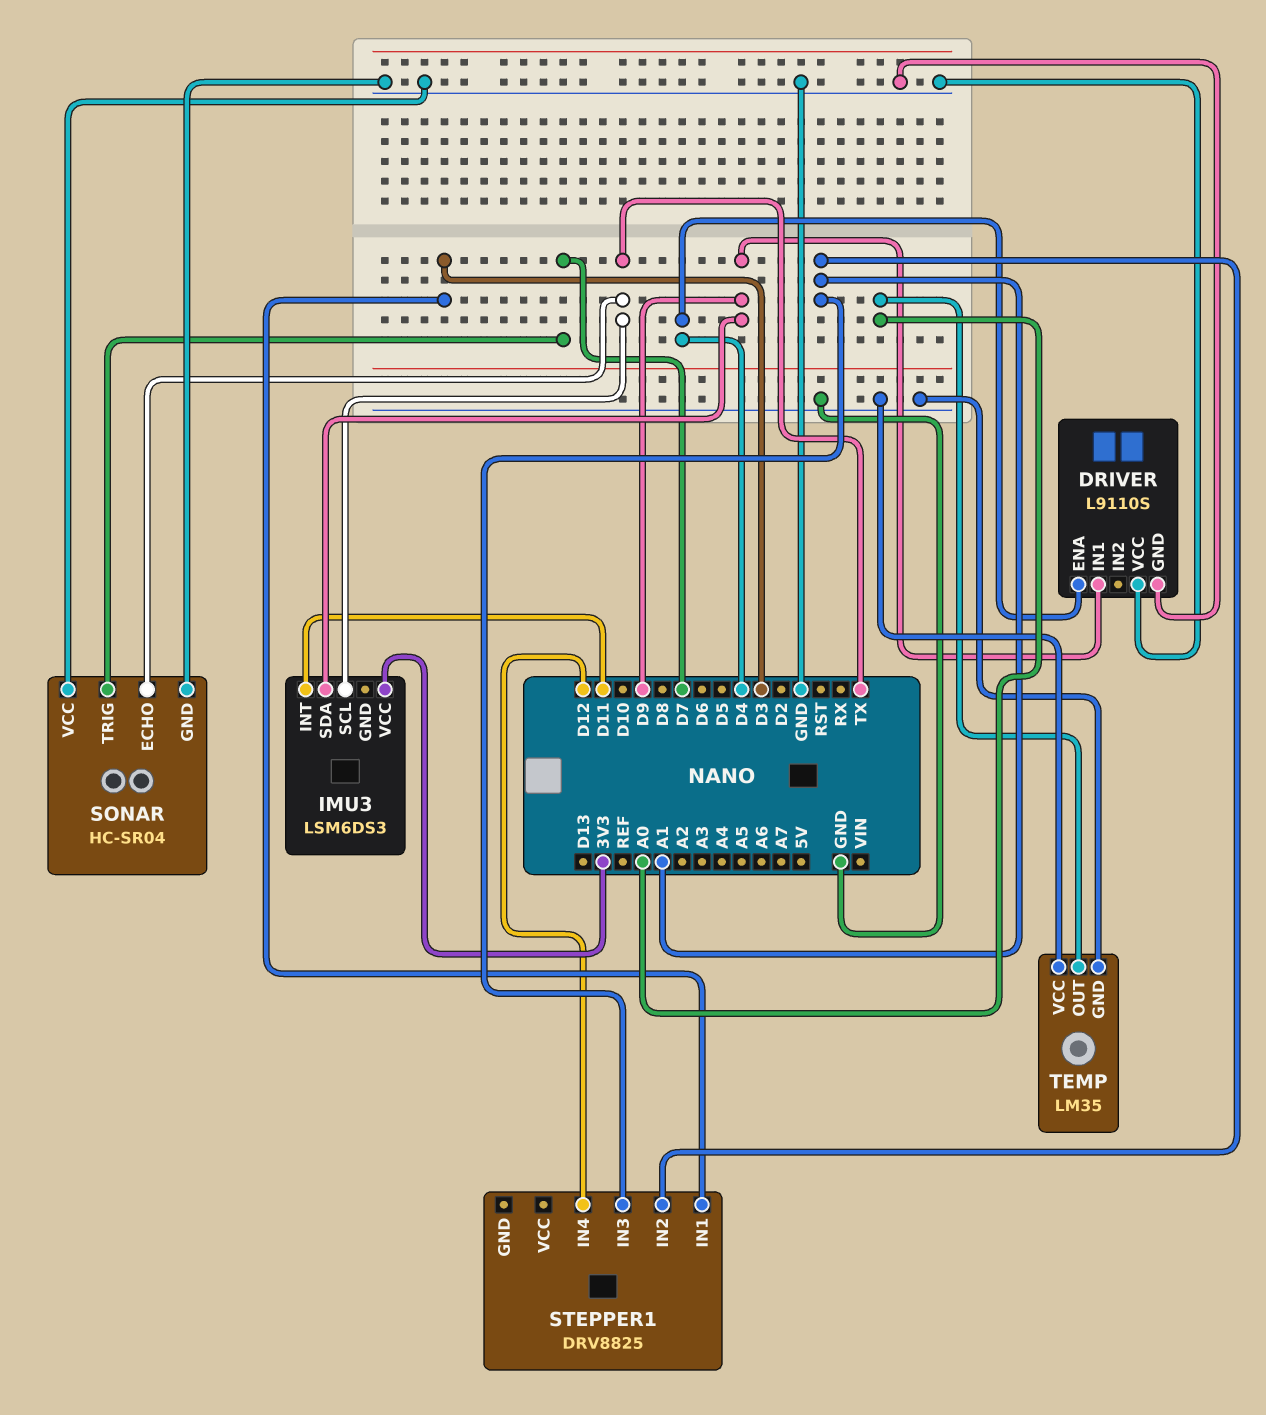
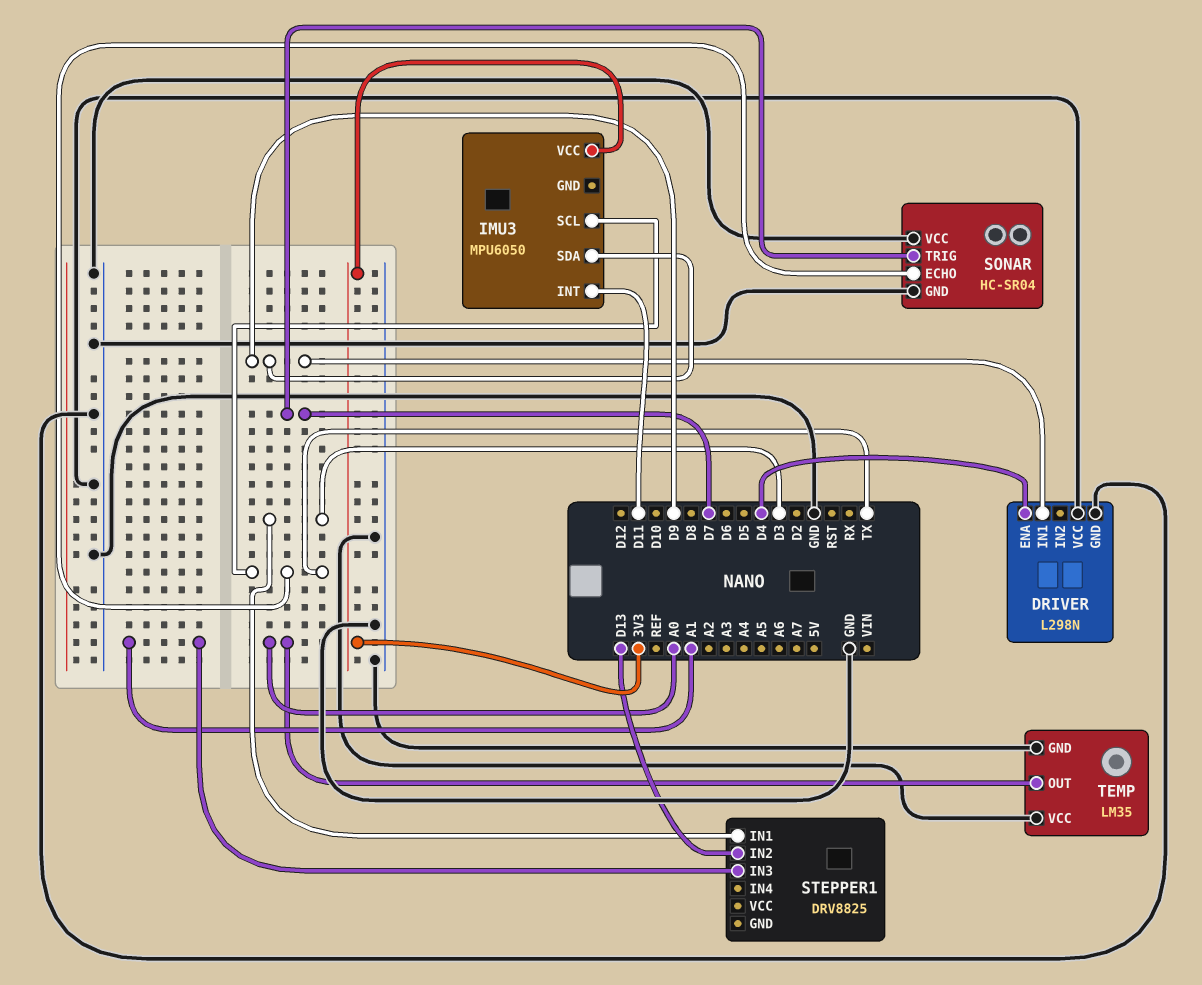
DRIVER: L9110S -> L298N
IMU3: LSM6DS3 -> MPU6050
STEPPER1 pin IN2: A1 -> D13
STEPPER1 pin IN4: D12 -> none

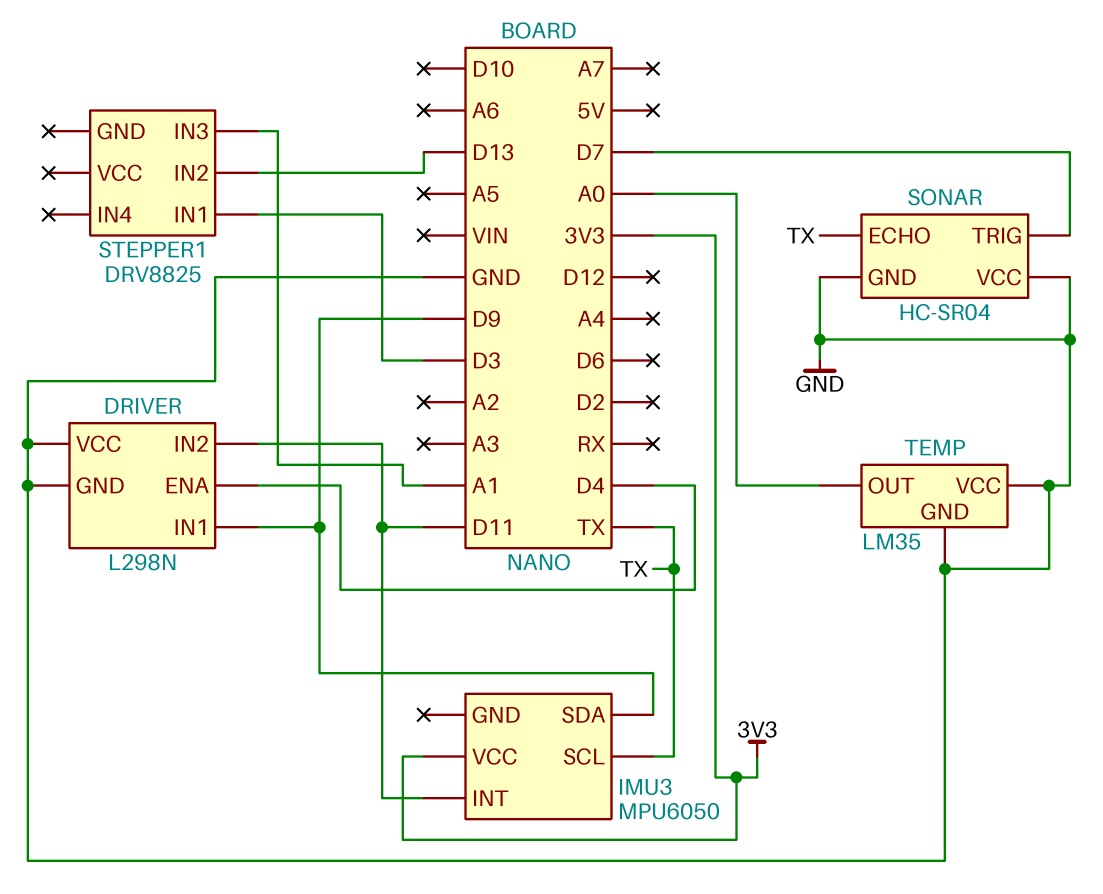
DRIVER pin IN2: none -> D11

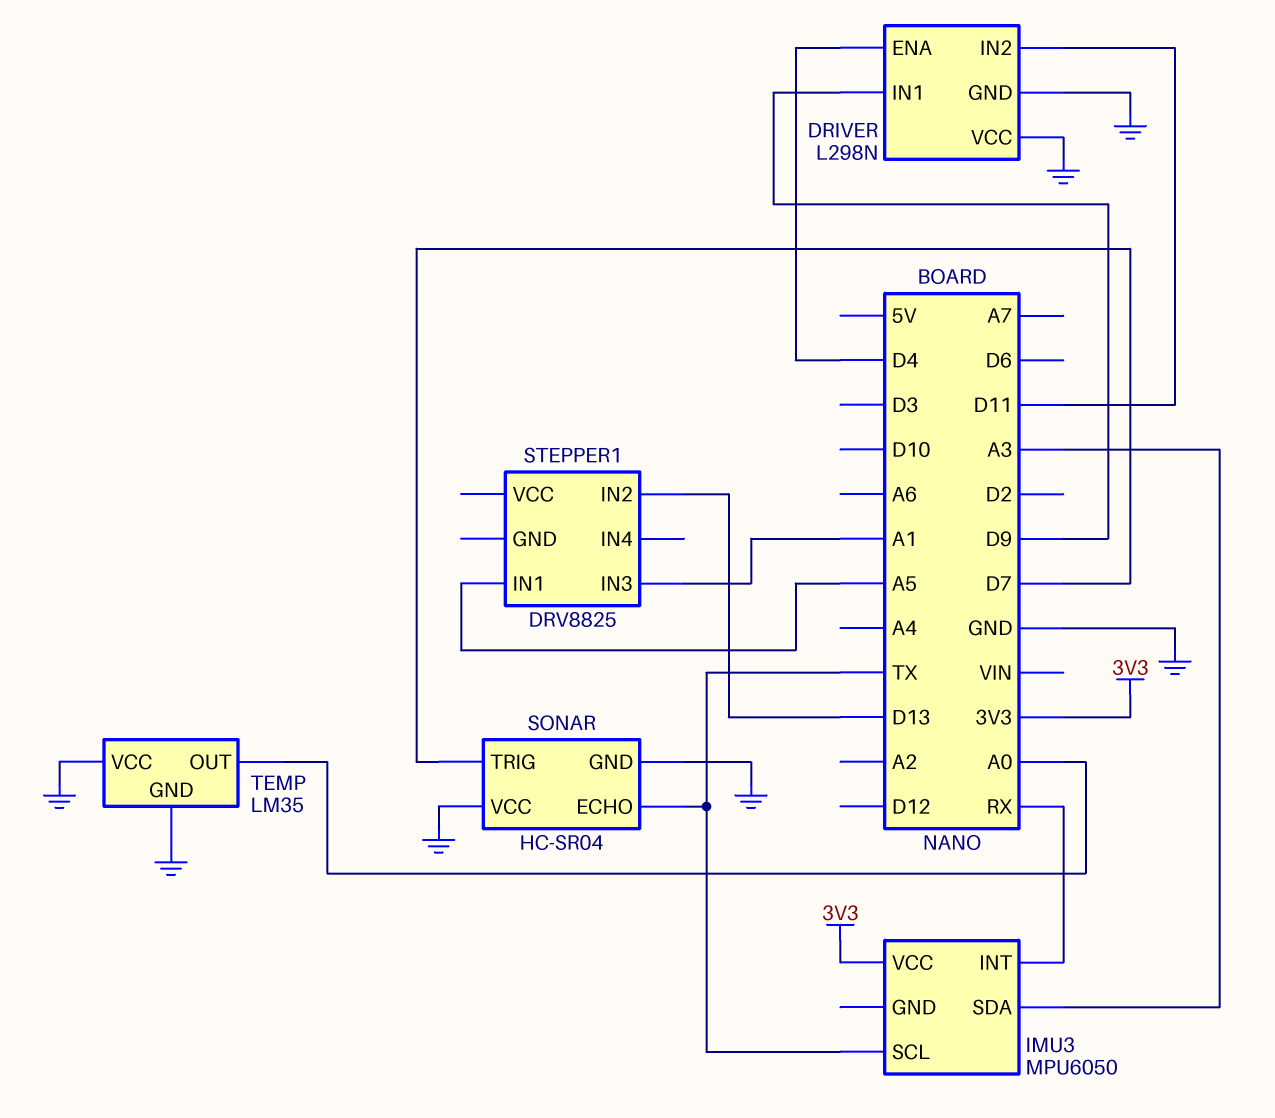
IMU3 pin INT: D11 -> RX
IMU3 pin SDA: D9 -> A3
STEPPER1 pin IN1: D3 -> A5

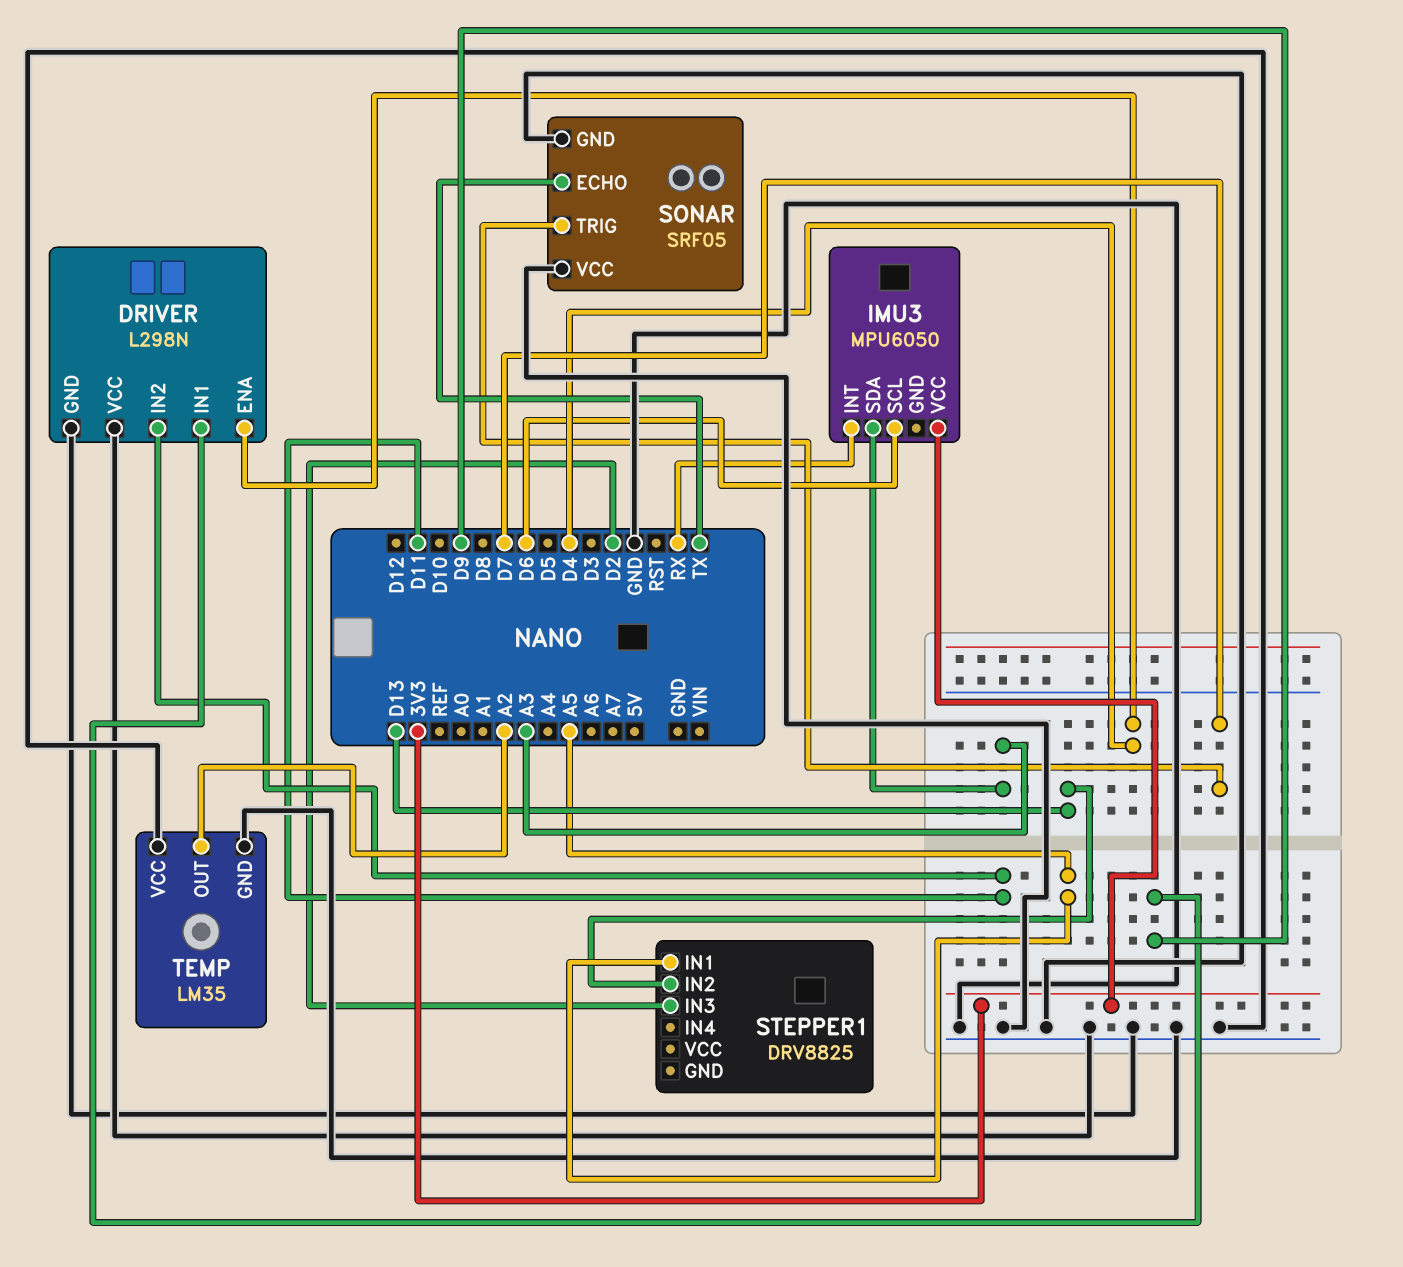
IMU3 pin SCL: TX -> D6
SONAR: HC-SR04 -> SRF05
STEPPER1 pin IN3: A1 -> D2
TEMP pin OUT: A0 -> A2

